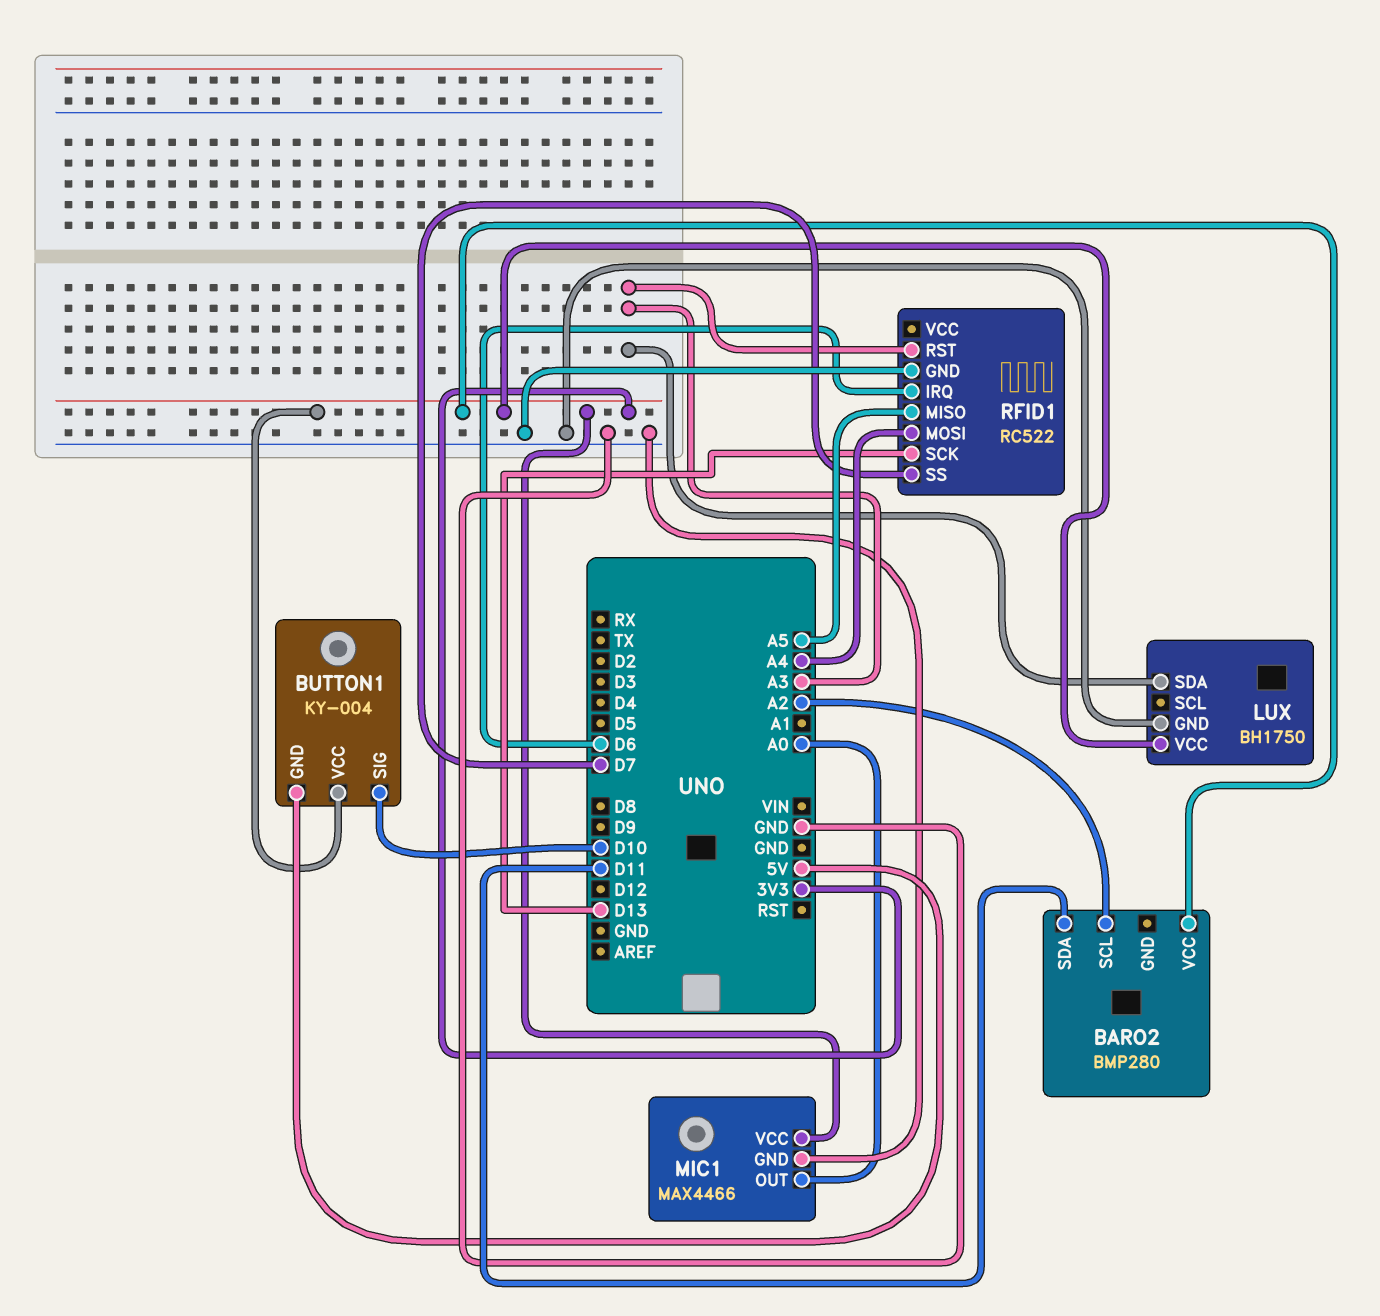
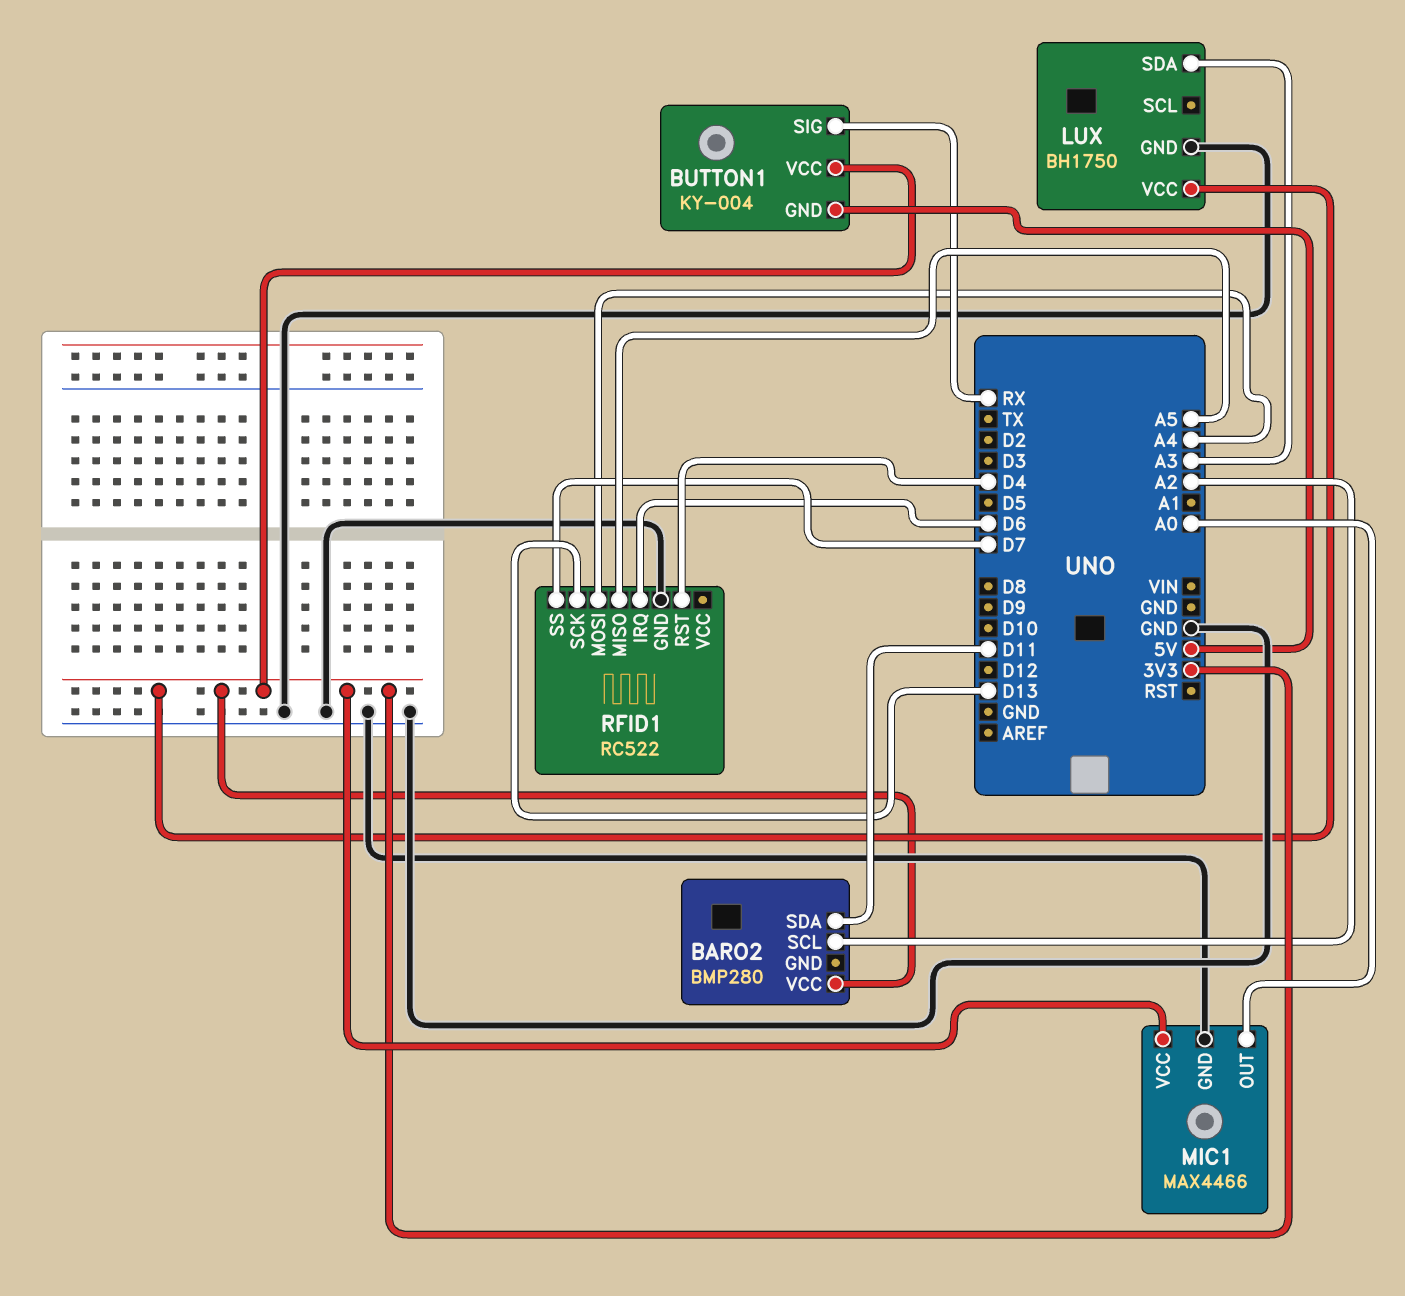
BUTTON1 pin SIG: D10 -> RX
RFID1 pin RST: A3 -> D4

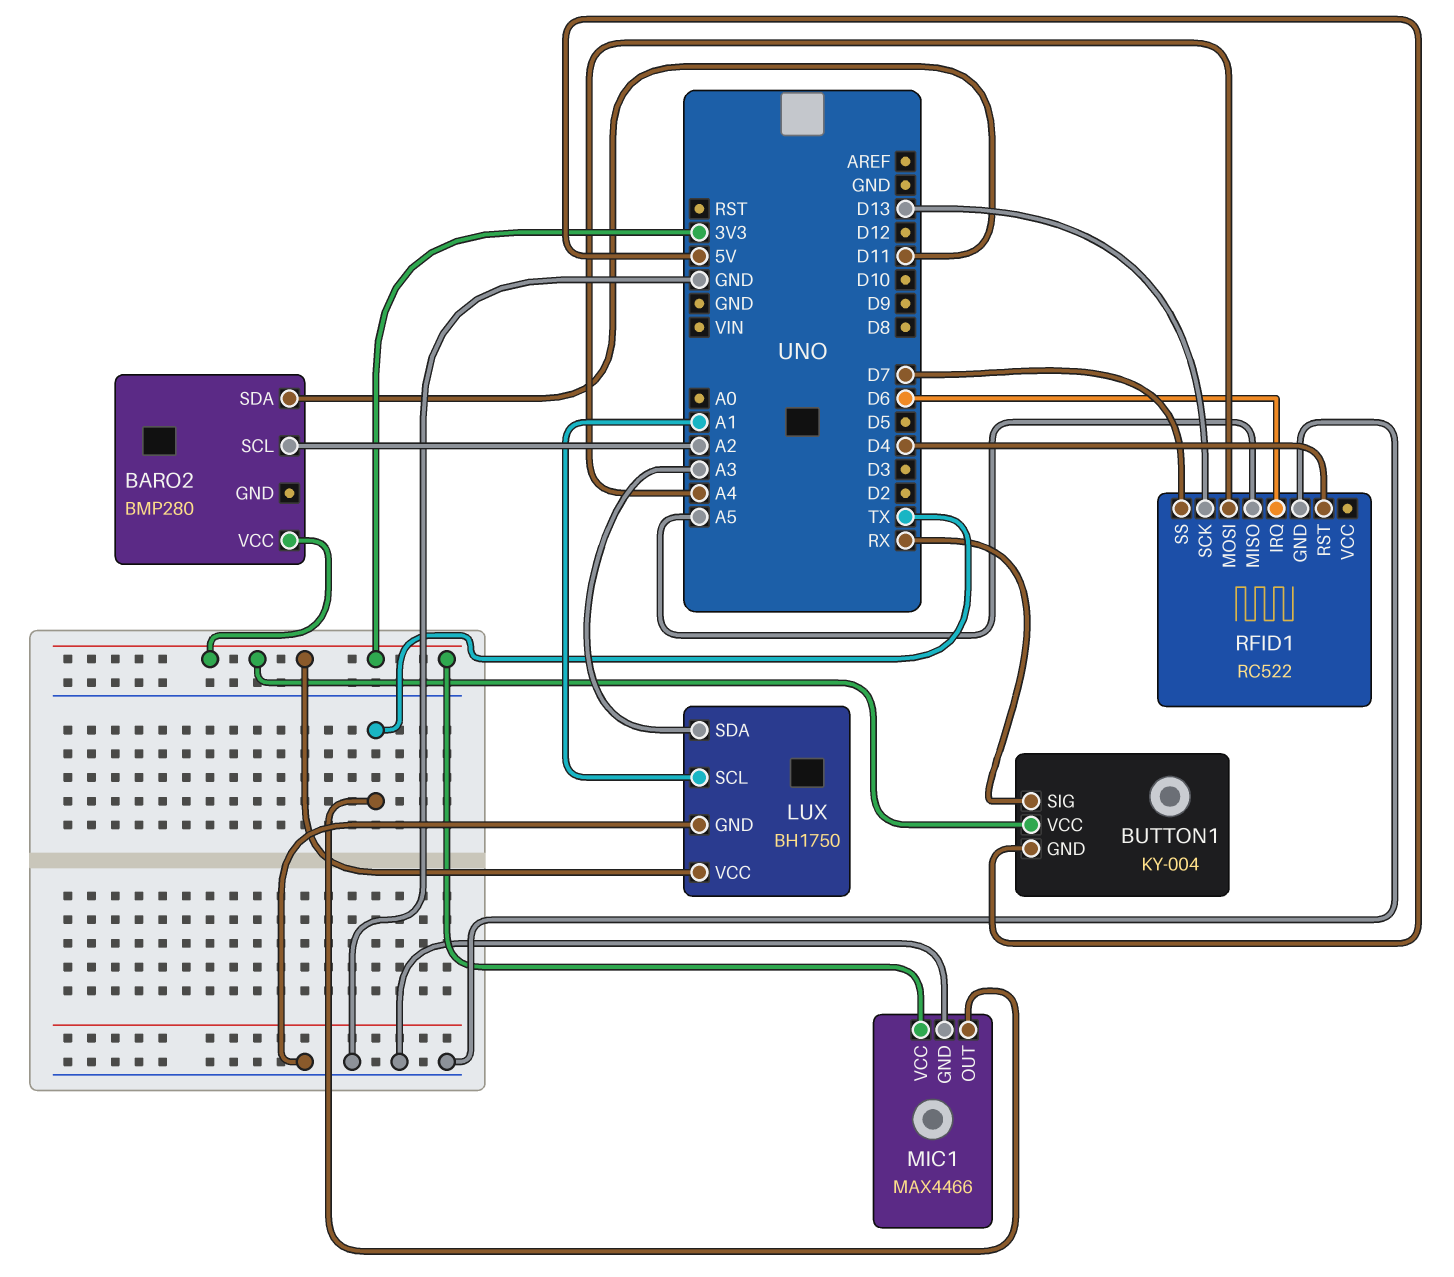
LUX pin SCL: none -> A1
MIC1 pin OUT: A0 -> TX

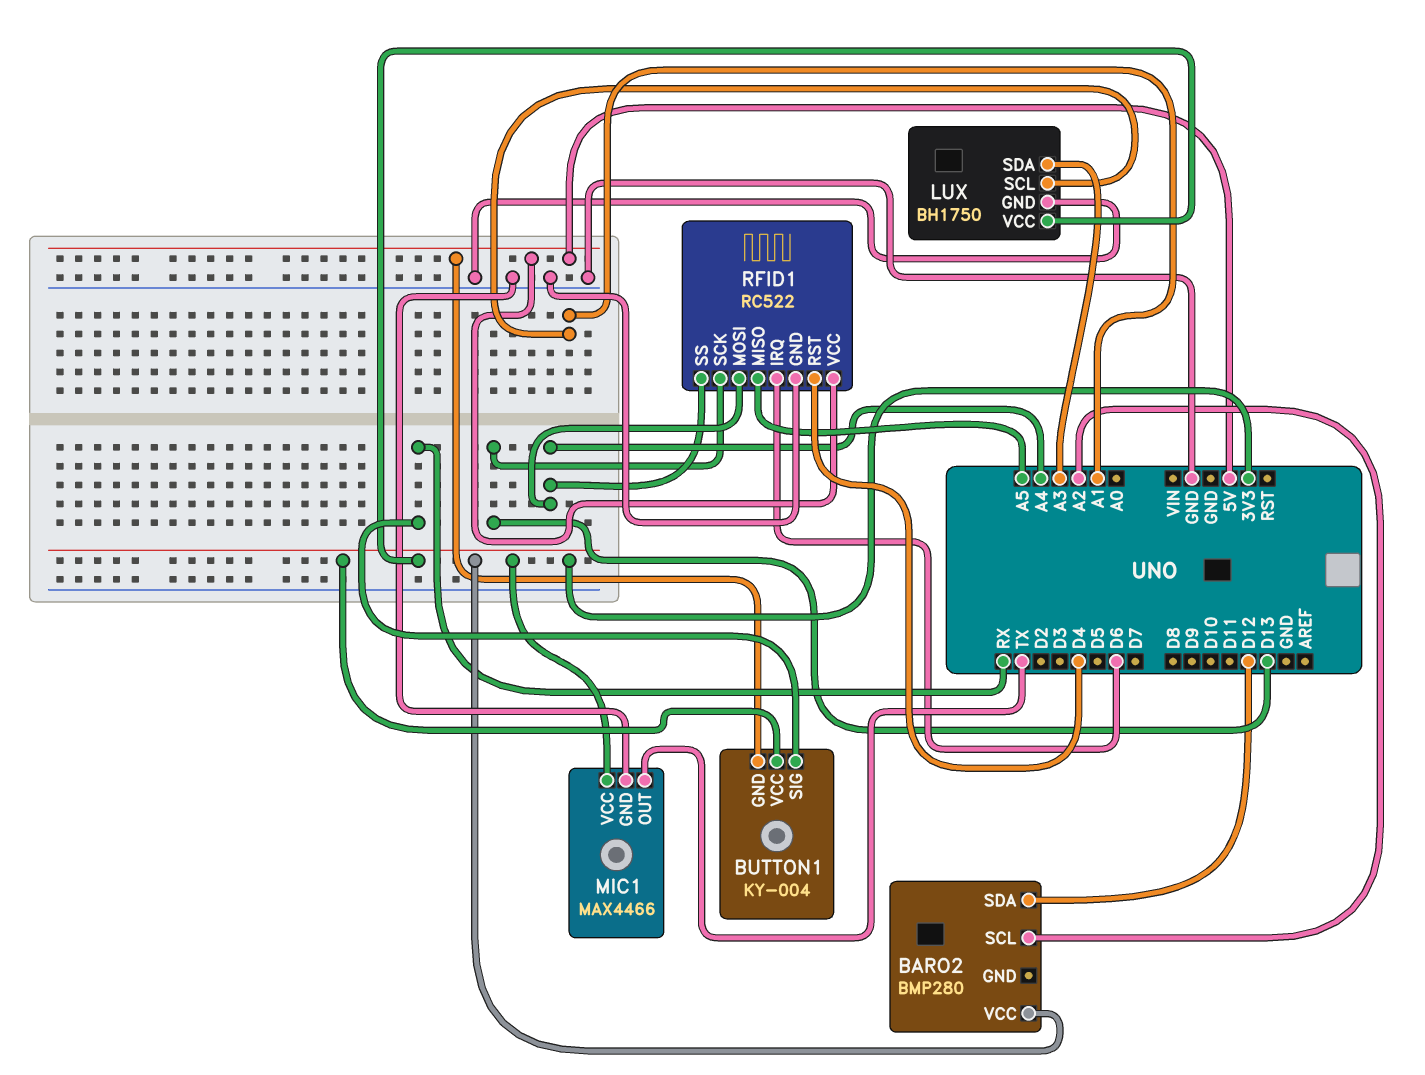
BARO2 pin SDA: D11 -> D12
RFID1 pin SS: D7 -> A4
RFID1 pin VCC: none -> 5V

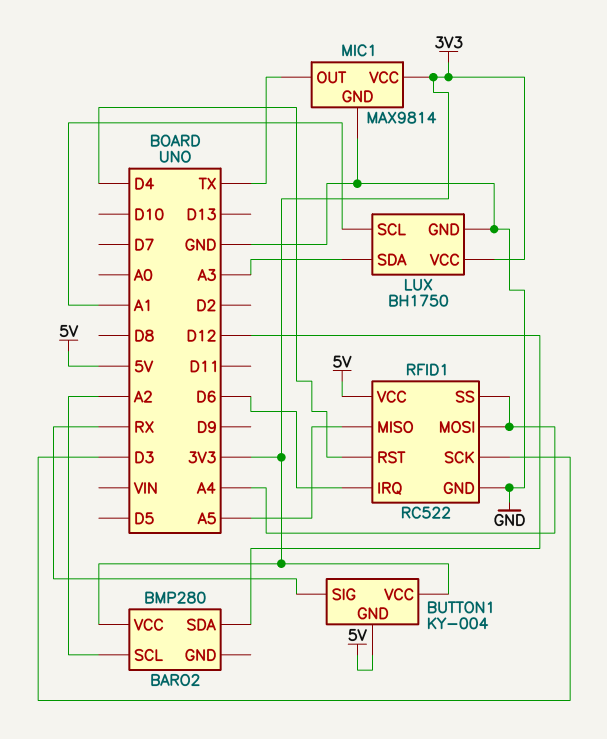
MIC1: MAX4466 -> MAX9814
RFID1 pin SCK: D13 -> D3

